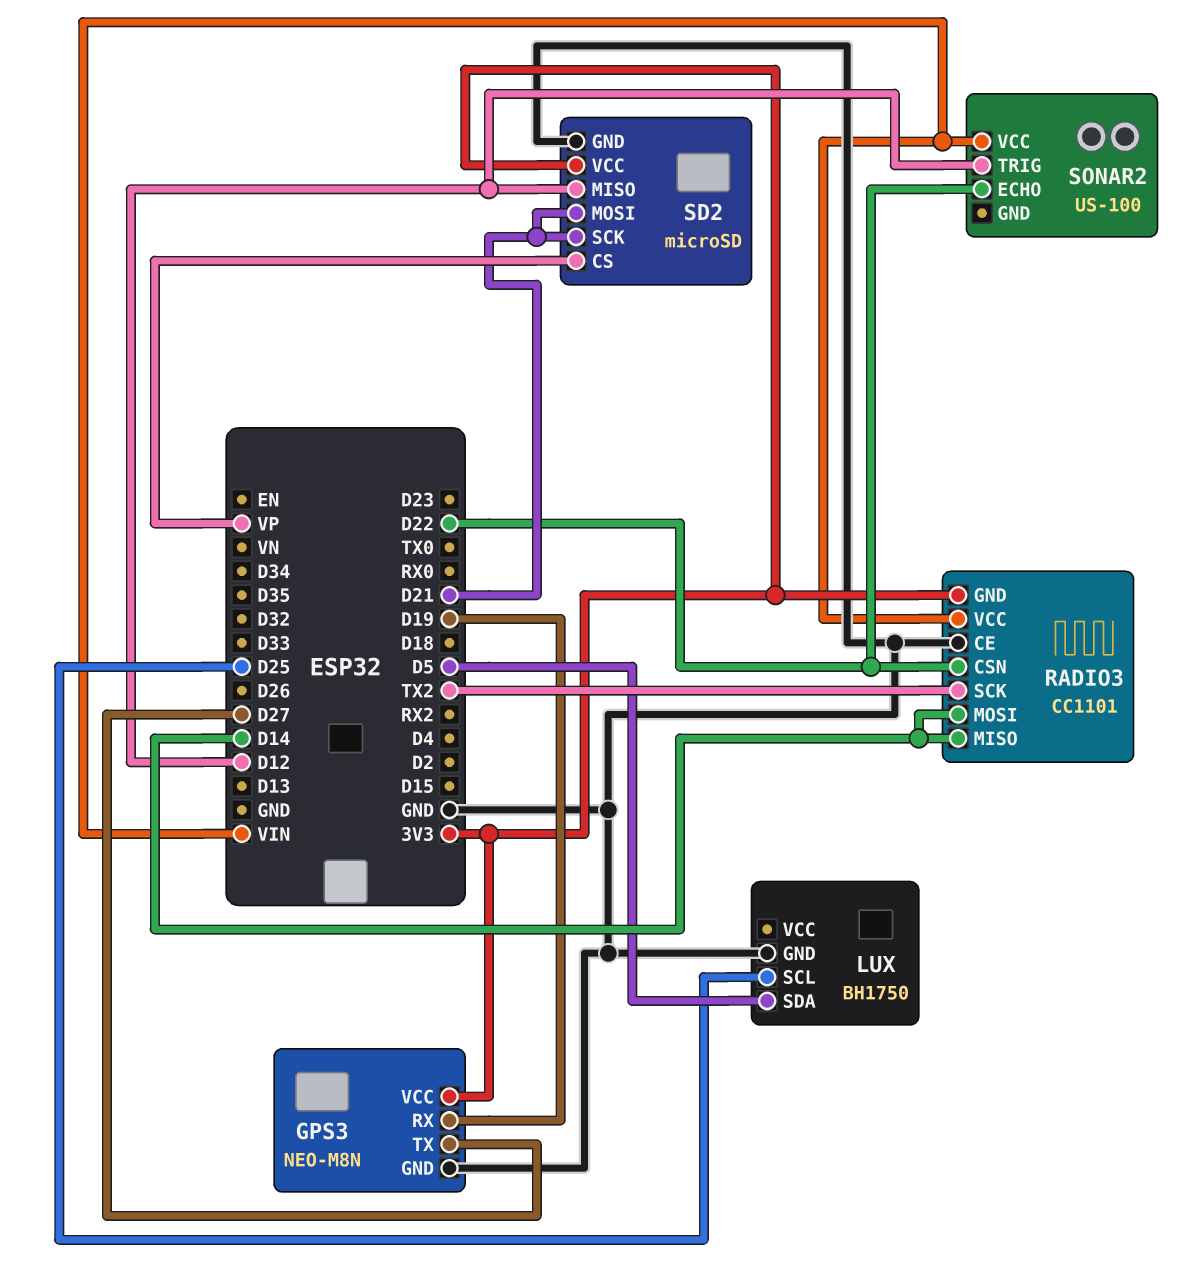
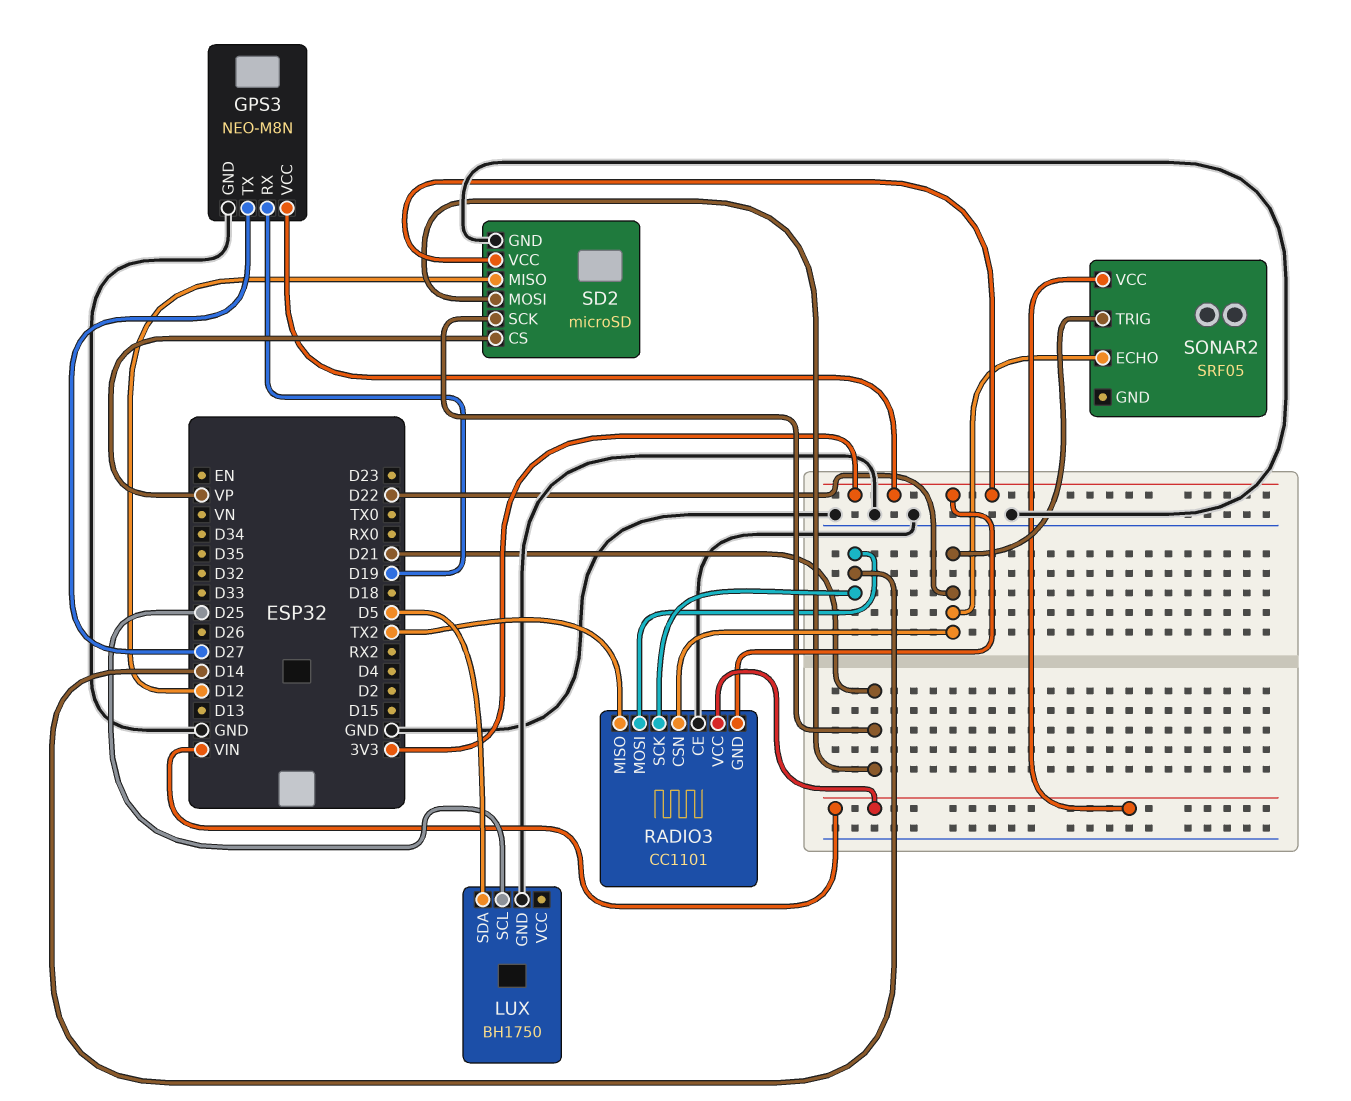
RADIO3 pin MISO: D14 -> TX2
RADIO3 pin SCK: TX2 -> D14
SONAR2: US-100 -> SRF05
SONAR2 pin TRIG: D12 -> D22

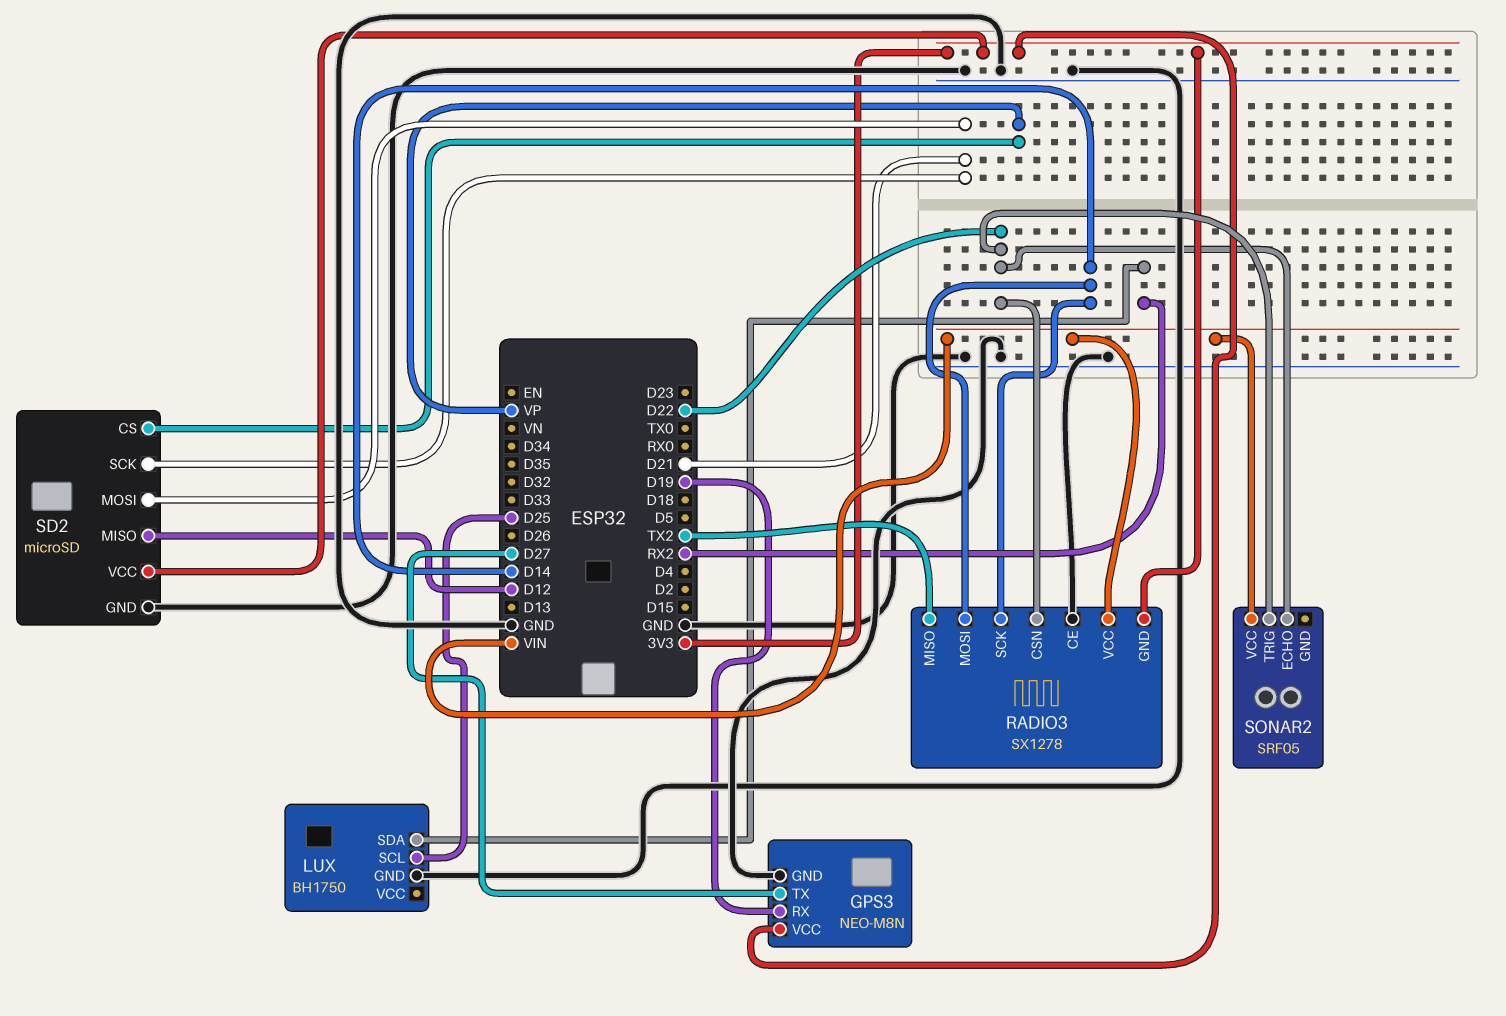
LUX pin SDA: D5 -> RX2
RADIO3: CC1101 -> SX1278

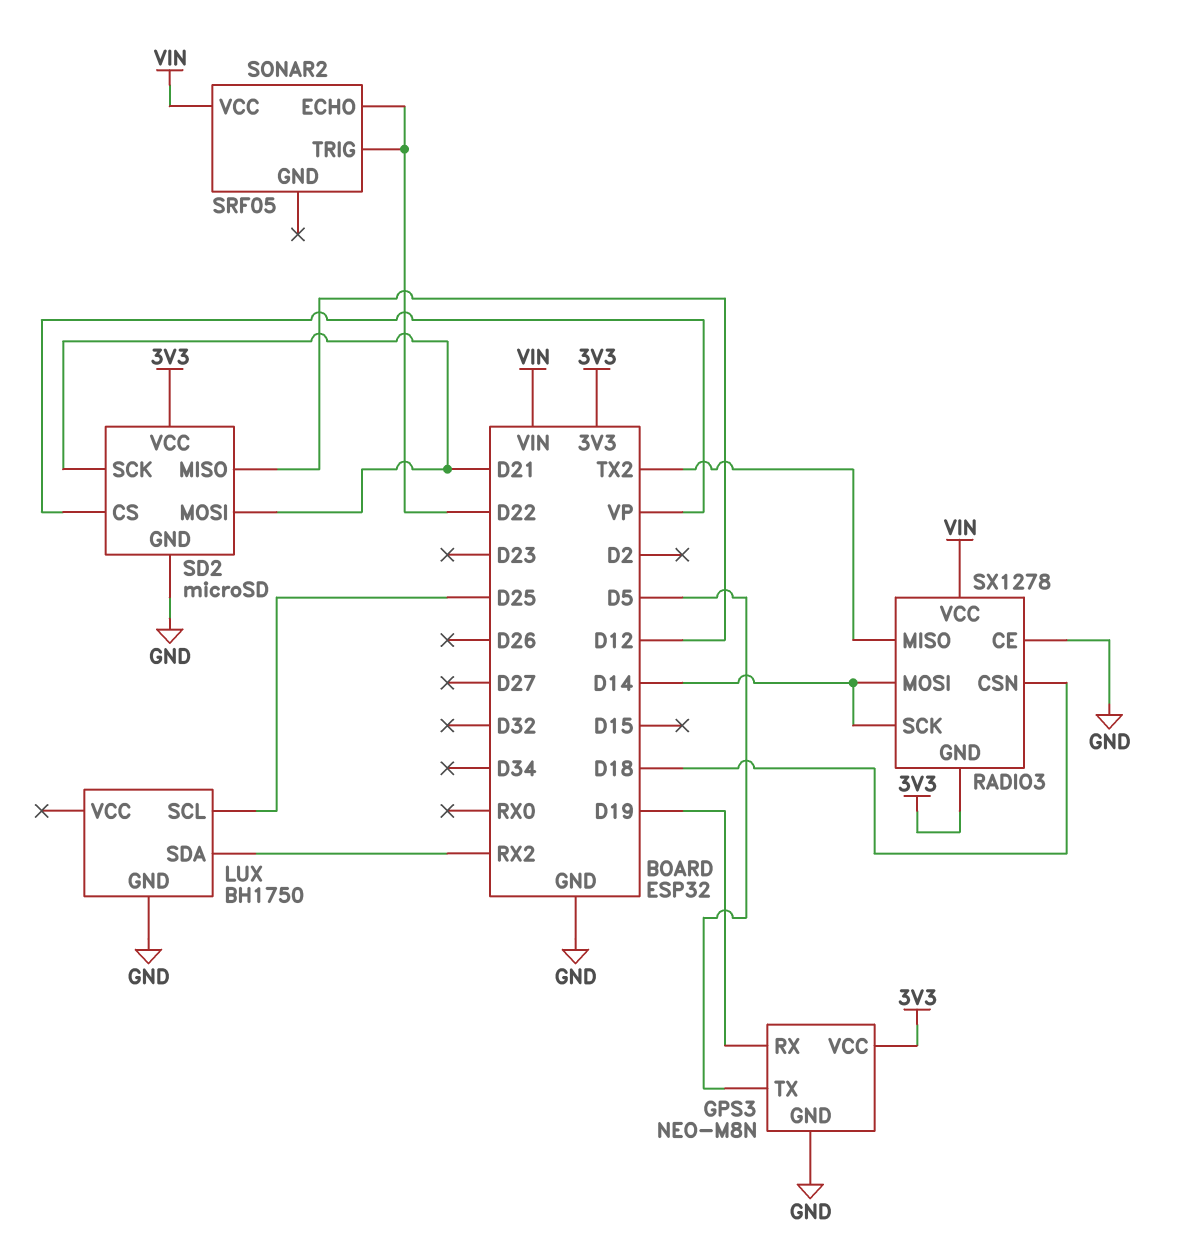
GPS3 pin TX: D27 -> D5
RADIO3 pin CSN: D22 -> D18

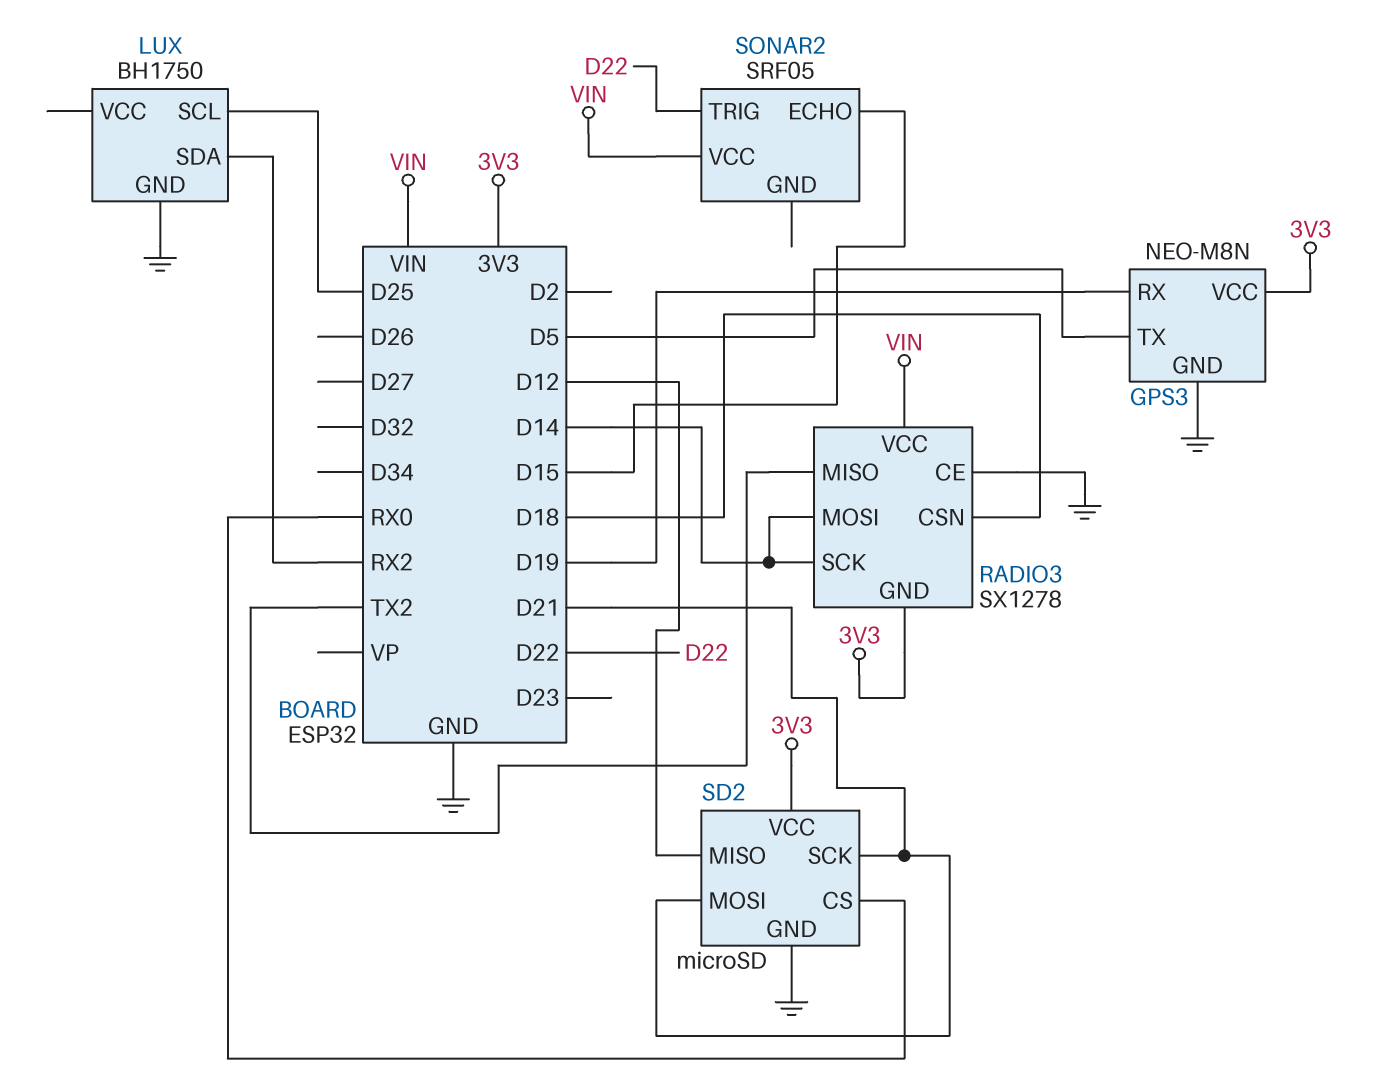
SD2 pin CS: VP -> RX0
SONAR2 pin ECHO: D22 -> D15

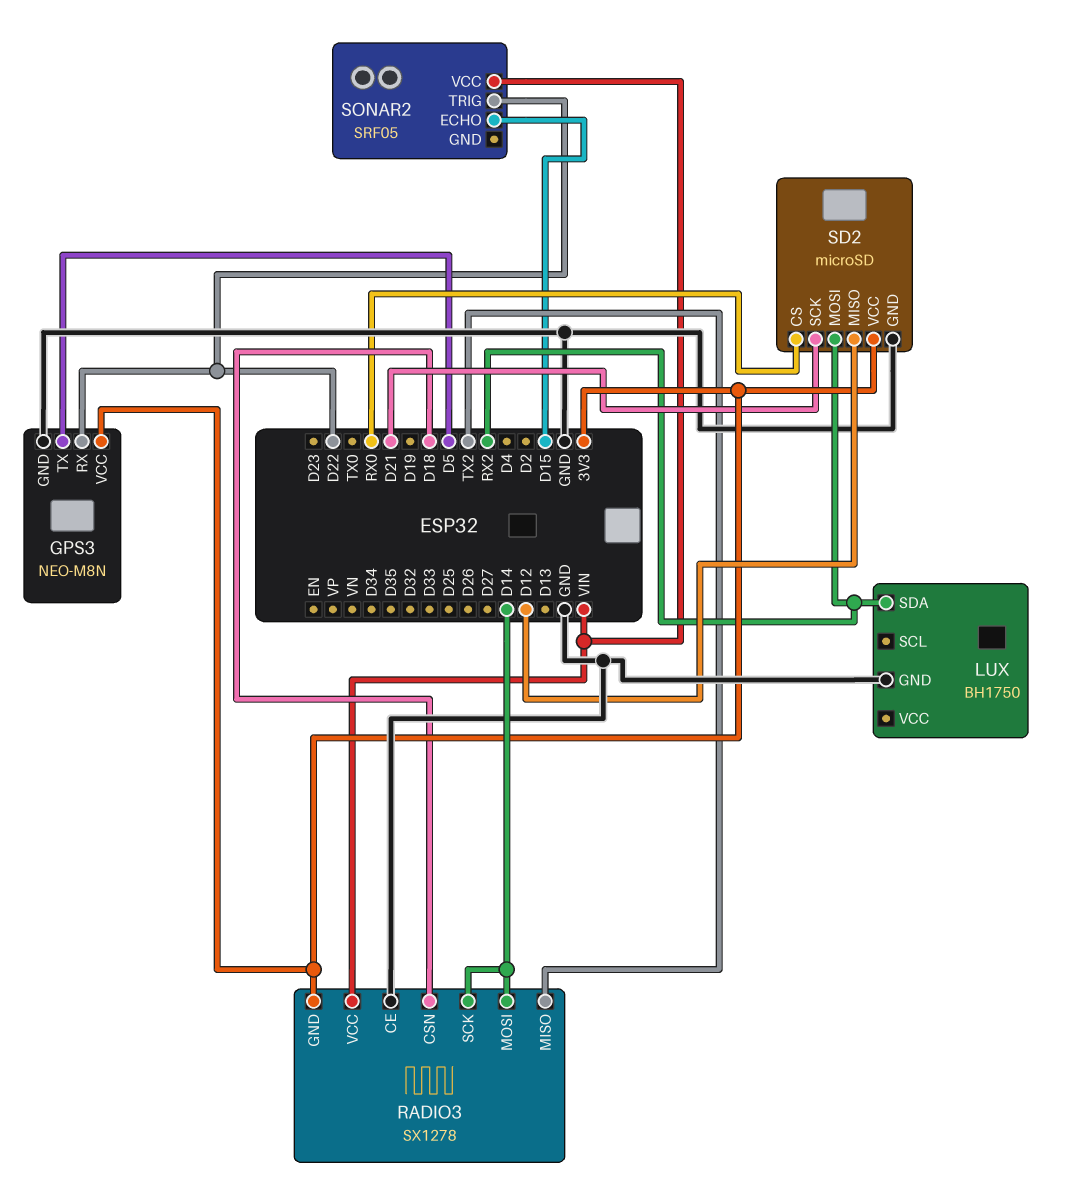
GPS3 pin RX: D19 -> D22
LUX pin SCL: D25 -> none
SD2 pin MOSI: D21 -> RX2

